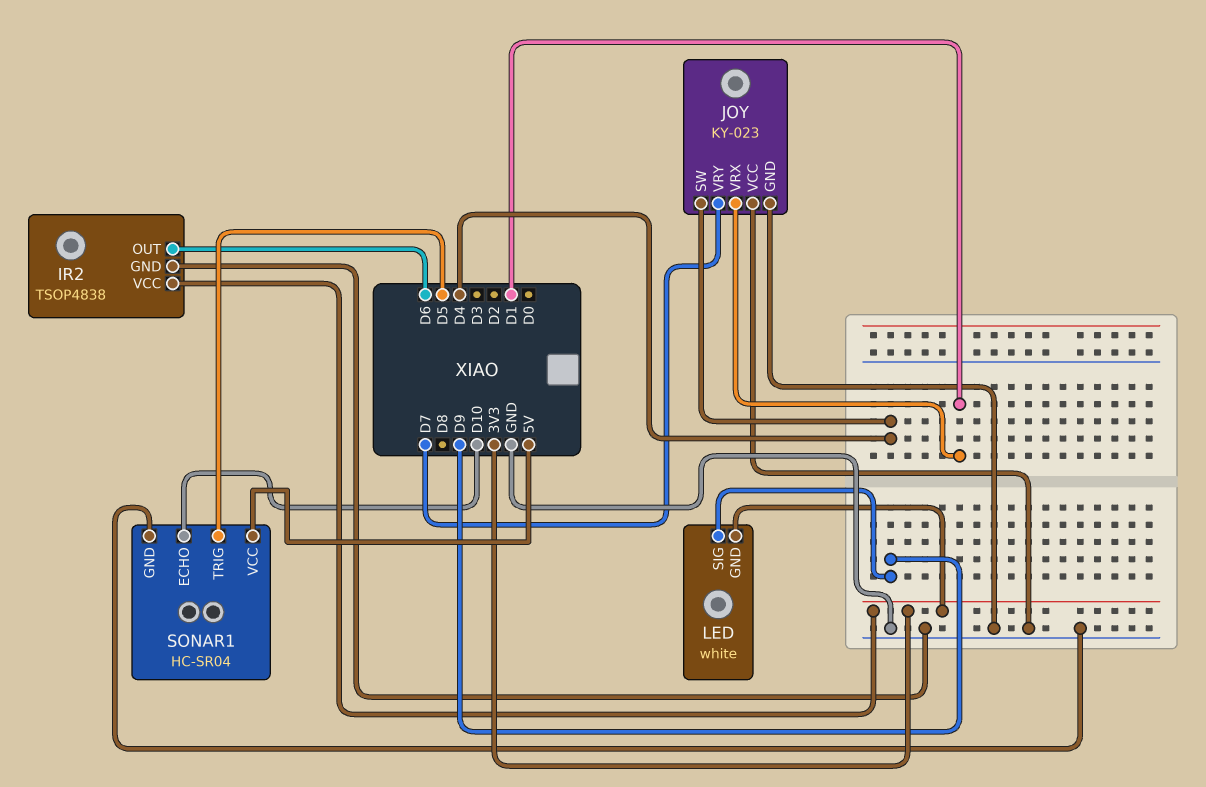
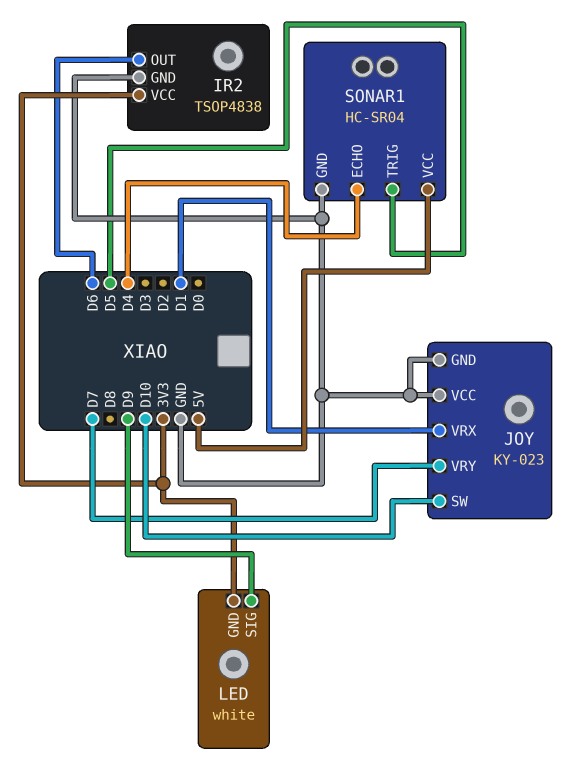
JOY pin SW: D4 -> D10
SONAR1 pin ECHO: D10 -> D4

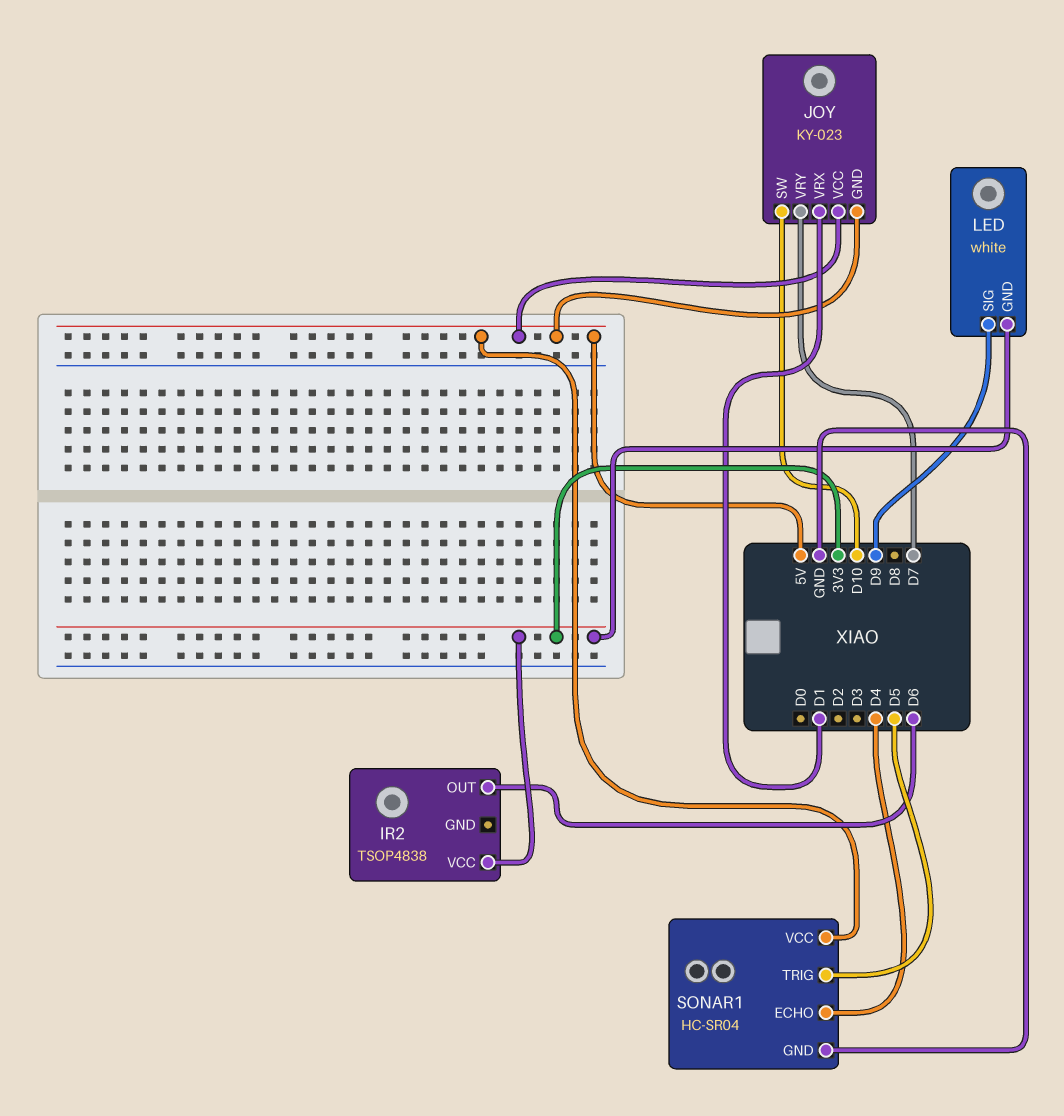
IR2 pin GND: GND -> none
JOY pin GND: GND -> 5V
JOY pin VCC: GND -> 5V

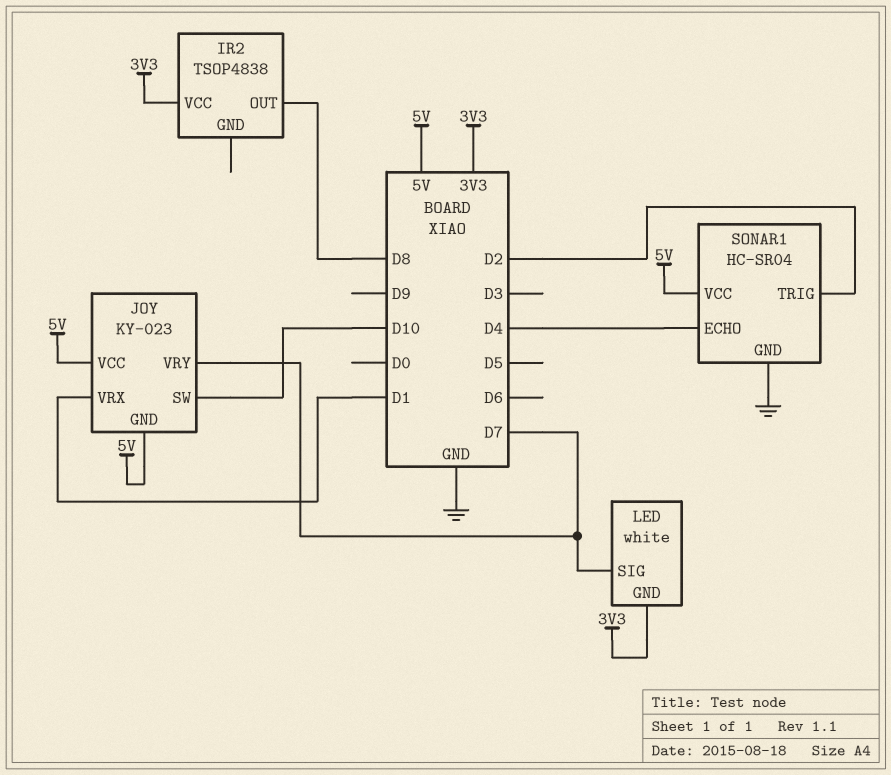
IR2 pin OUT: D6 -> D8
LED pin SIG: D9 -> D7
SONAR1 pin TRIG: D5 -> D2

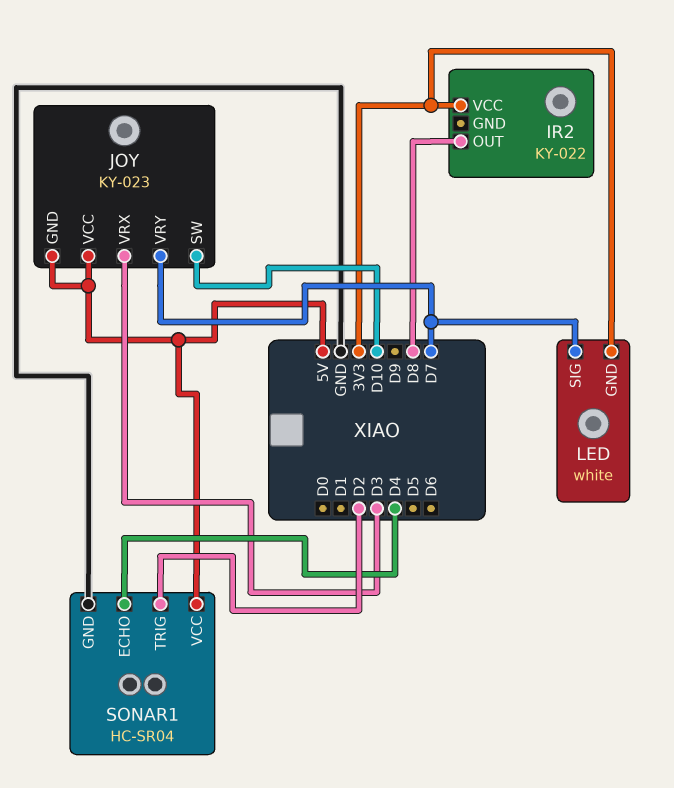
IR2: TSOP4838 -> KY-022
JOY pin VRX: D1 -> D3

